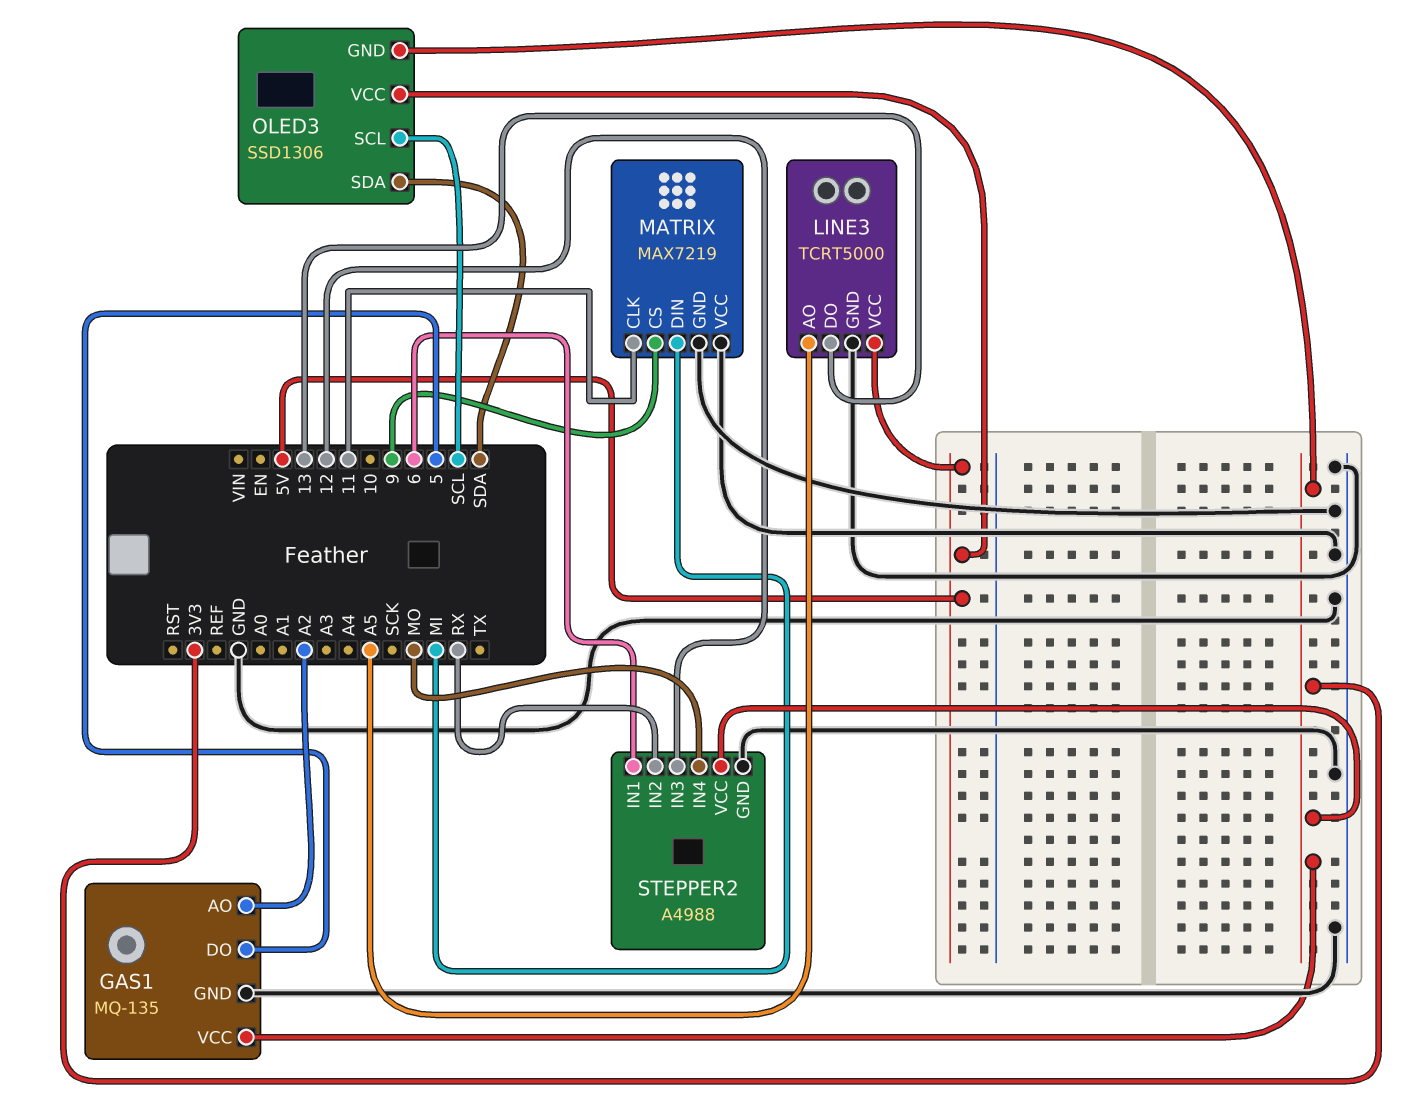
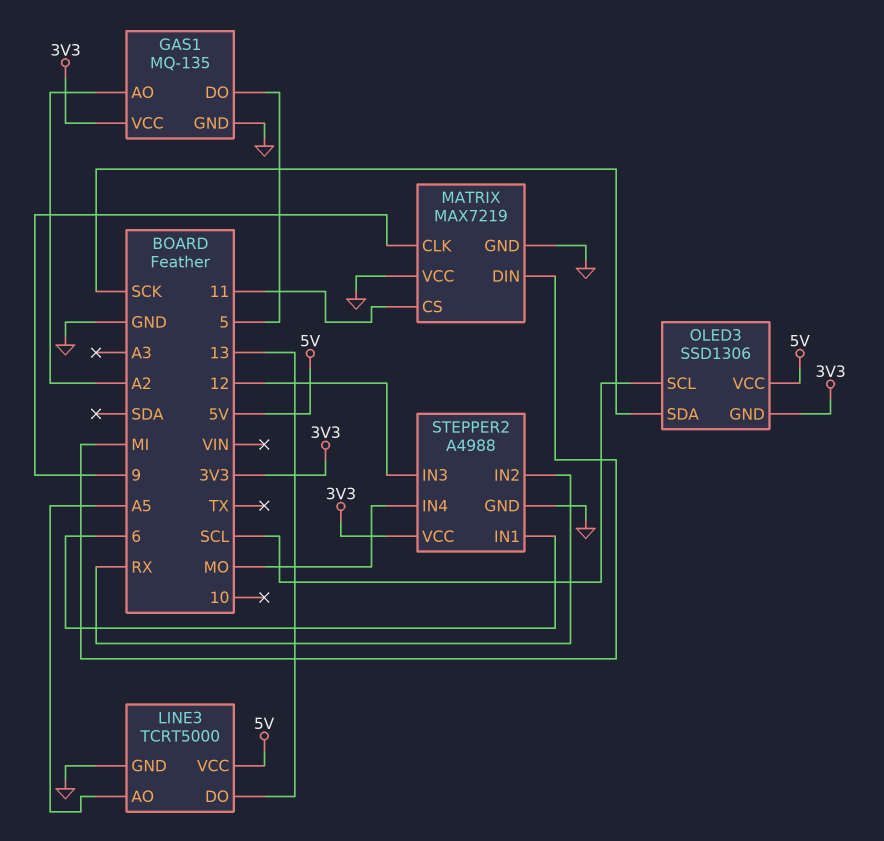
MATRIX pin CLK: 11 -> 9
MATRIX pin CS: 9 -> 11
OLED3 pin SDA: SDA -> SCK

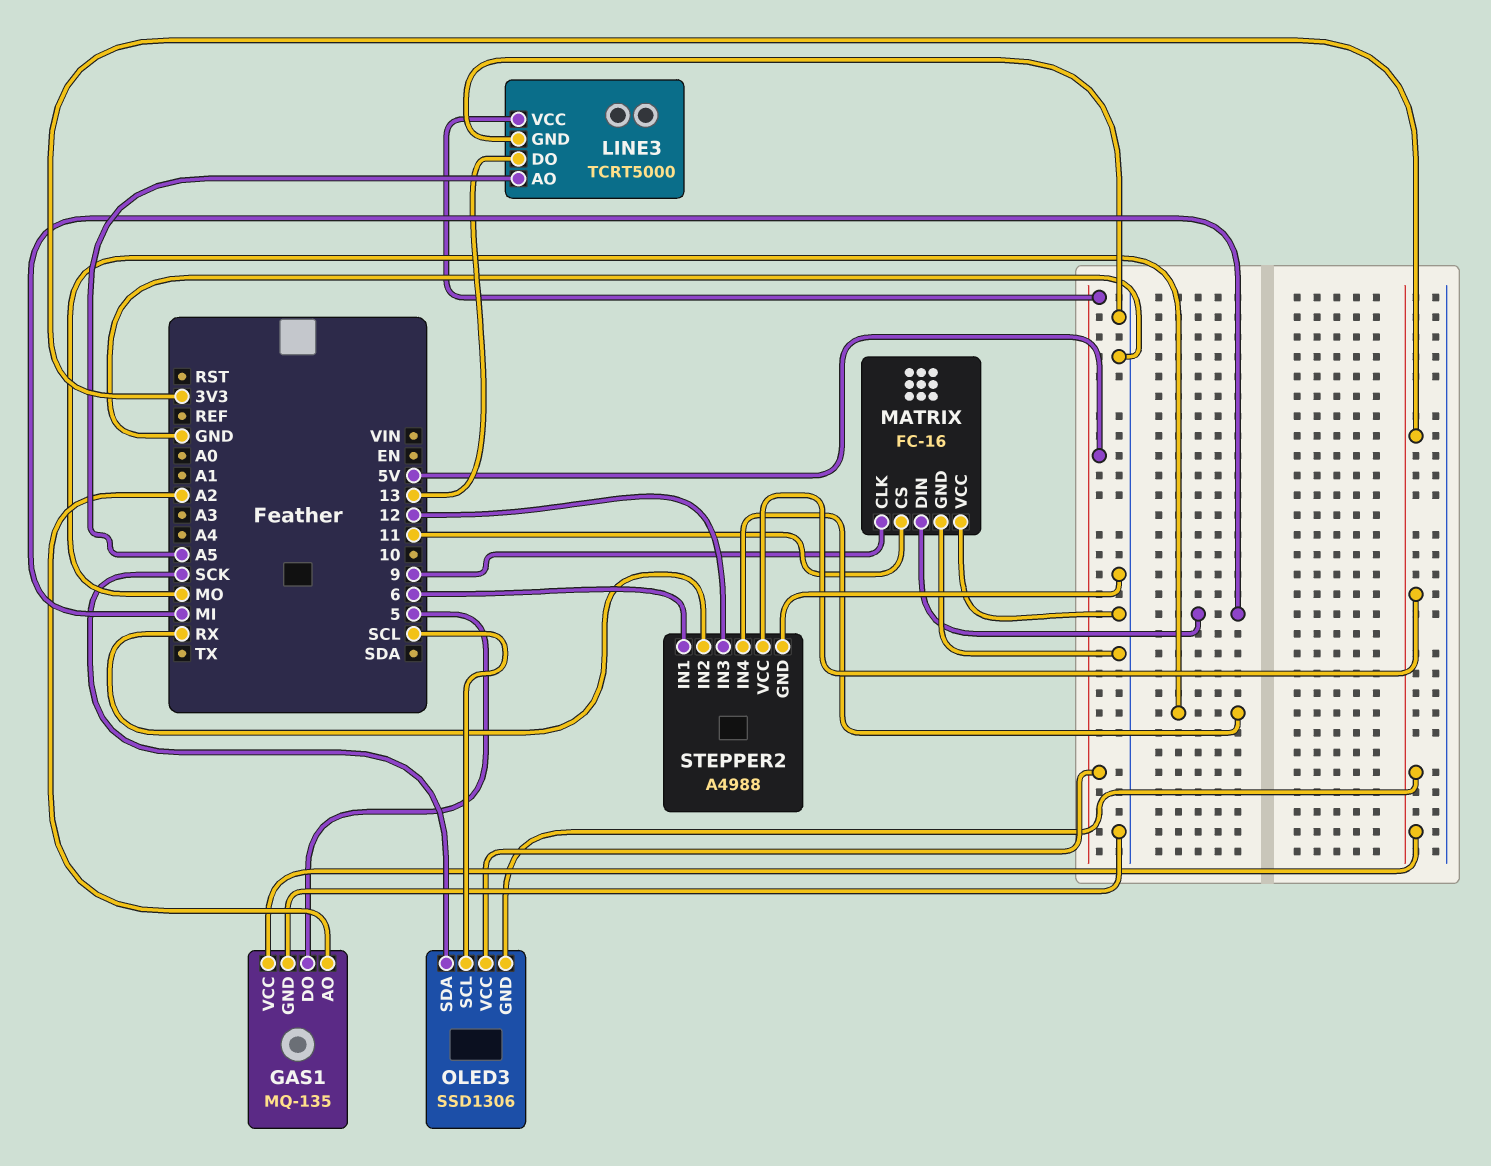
MATRIX: MAX7219 -> FC-16

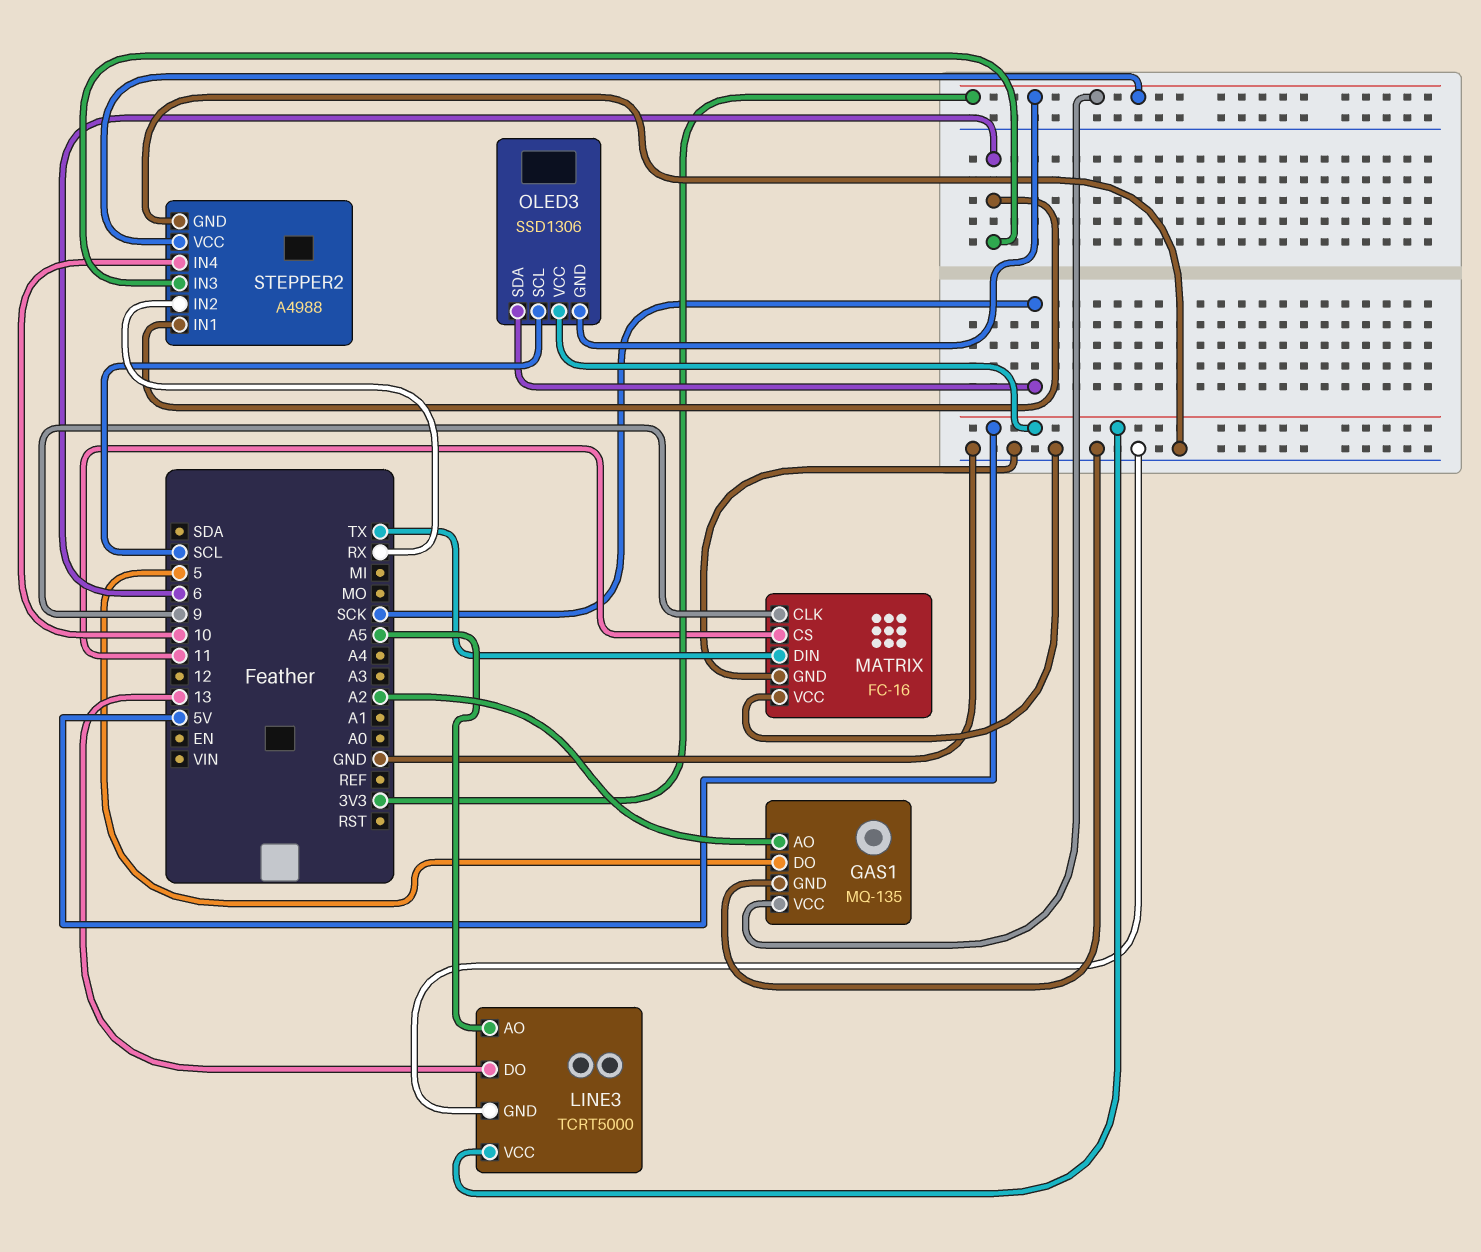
MATRIX pin DIN: MI -> TX
STEPPER2 pin IN3: 12 -> 6
STEPPER2 pin IN4: MO -> 10

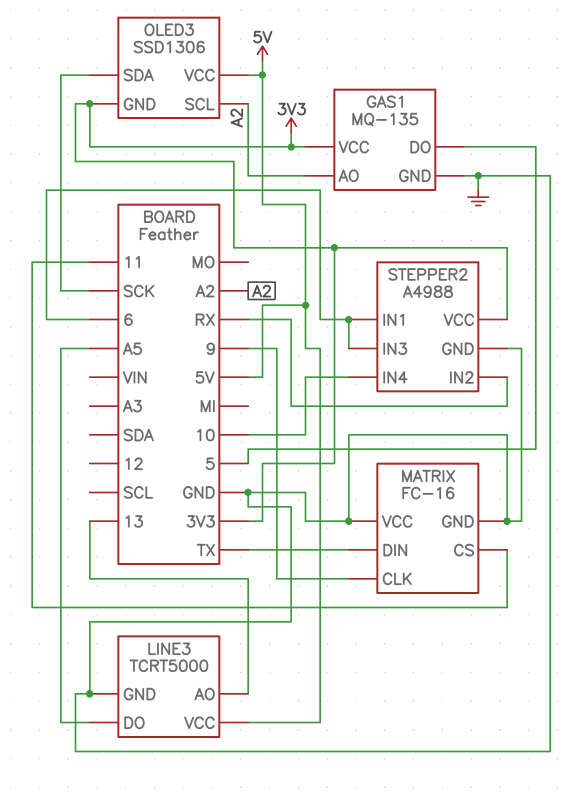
LINE3 pin AO: A5 -> 13
LINE3 pin DO: 13 -> A5
OLED3 pin SCL: SCL -> A2

